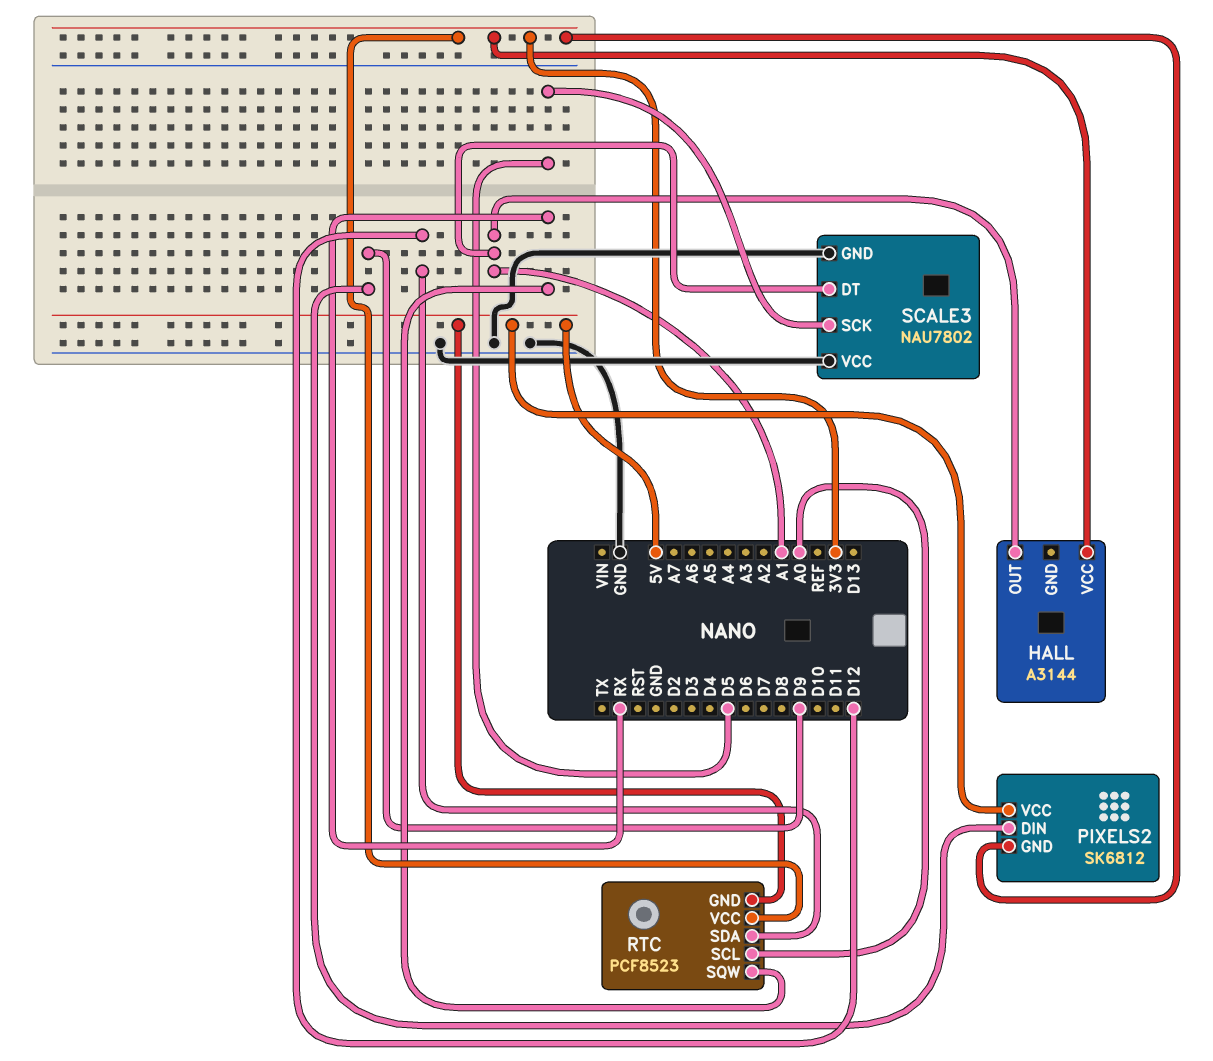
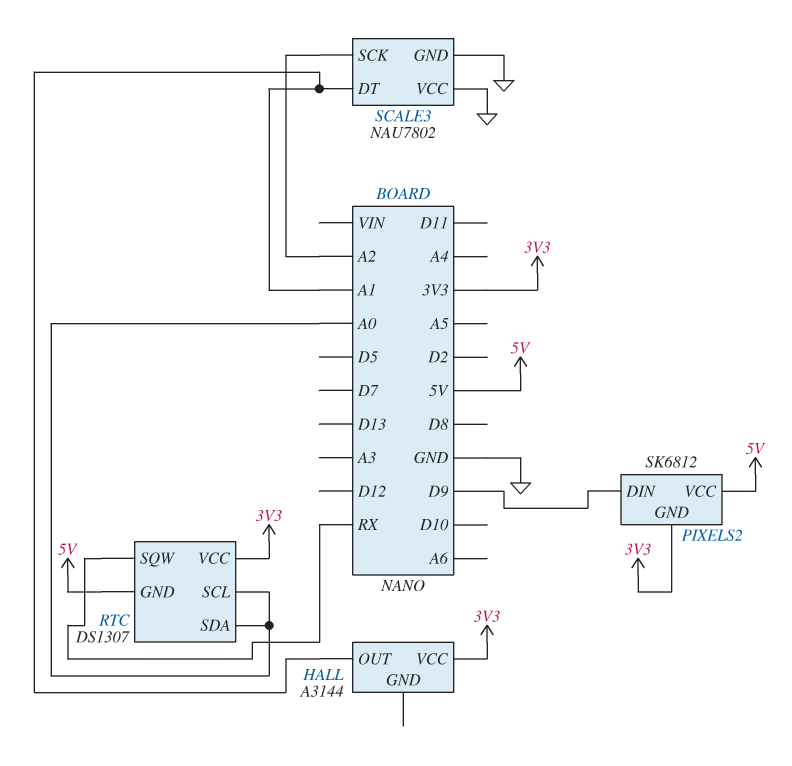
RTC: PCF8523 -> DS1307
RTC pin SDA: D12 -> A0
SCALE3 pin SCK: D5 -> A2

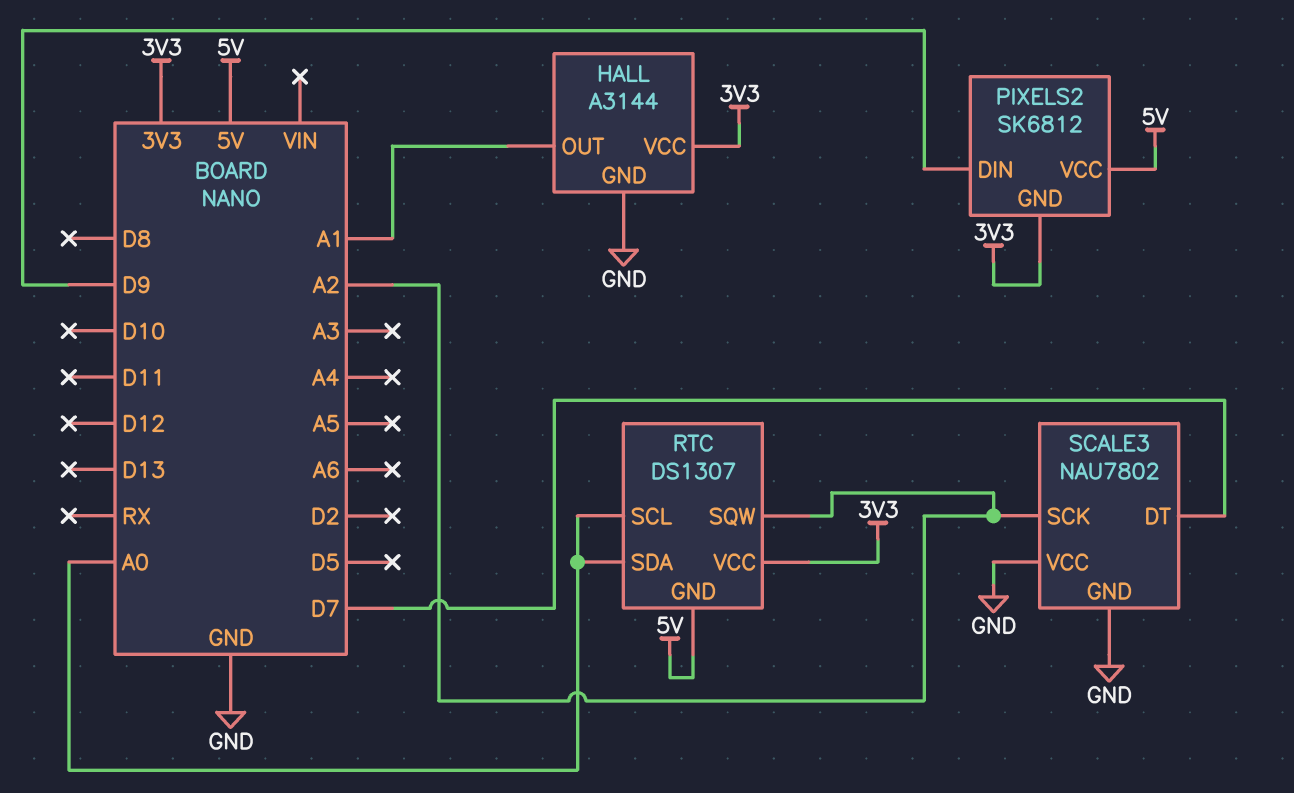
HALL pin GND: none -> GND
RTC pin SQW: RX -> A2
SCALE3 pin DT: A1 -> D7

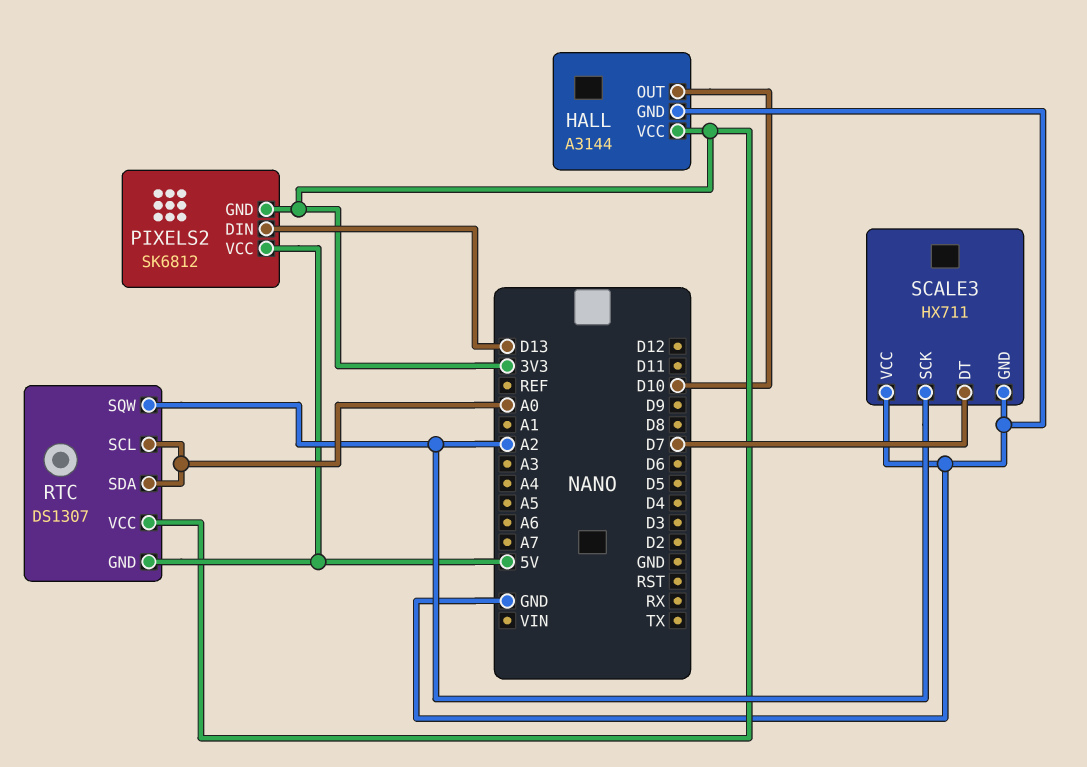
HALL pin OUT: A1 -> D10
PIXELS2 pin DIN: D9 -> D13
SCALE3: NAU7802 -> HX711

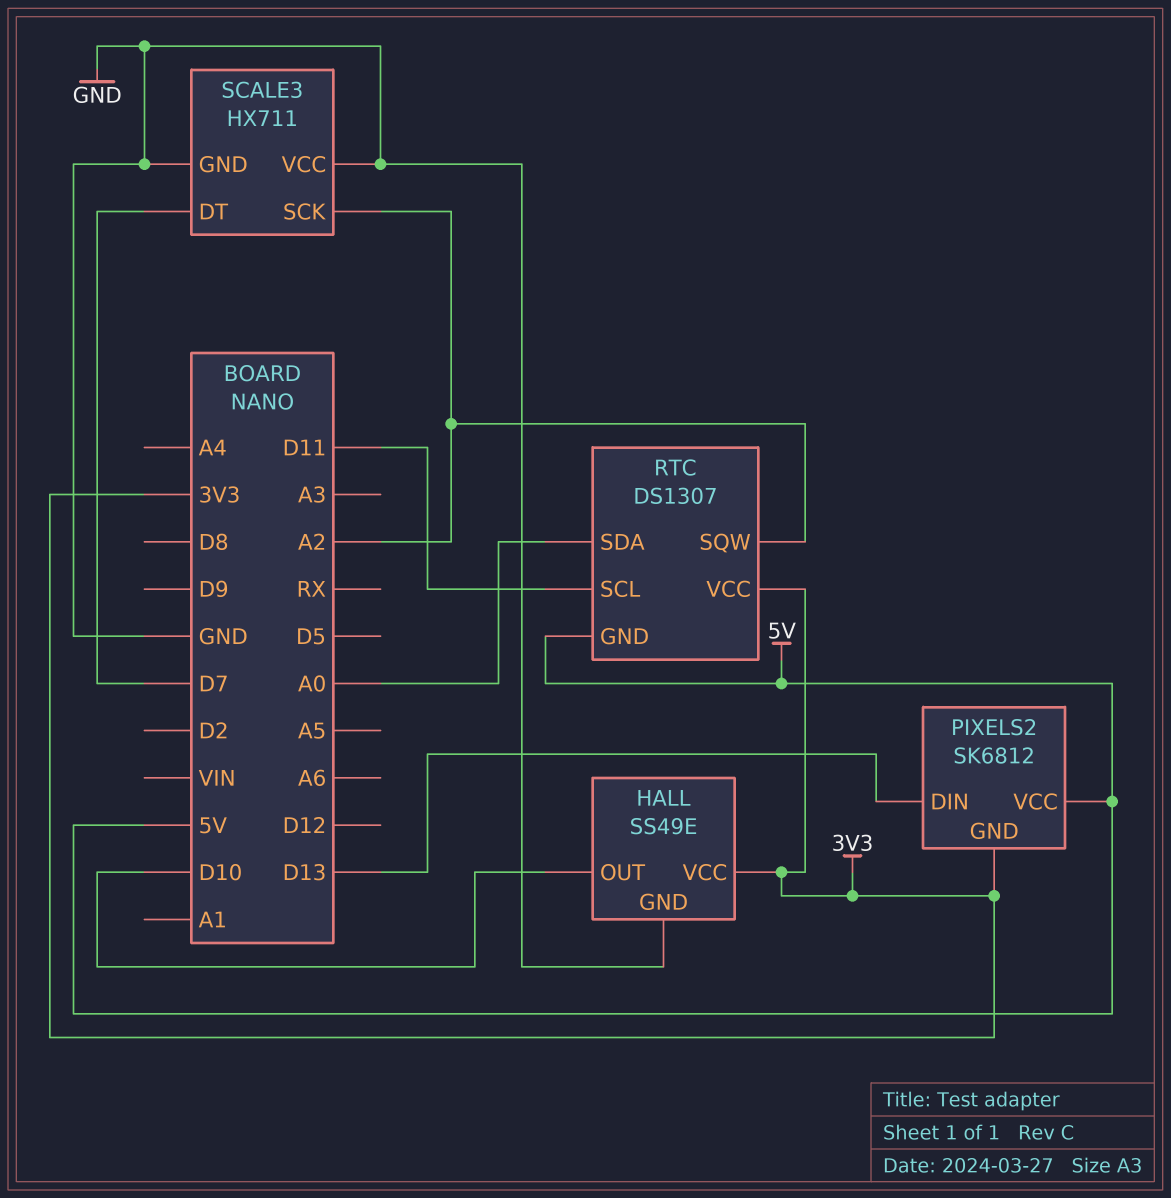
HALL: A3144 -> SS49E
RTC pin SCL: A0 -> D11

